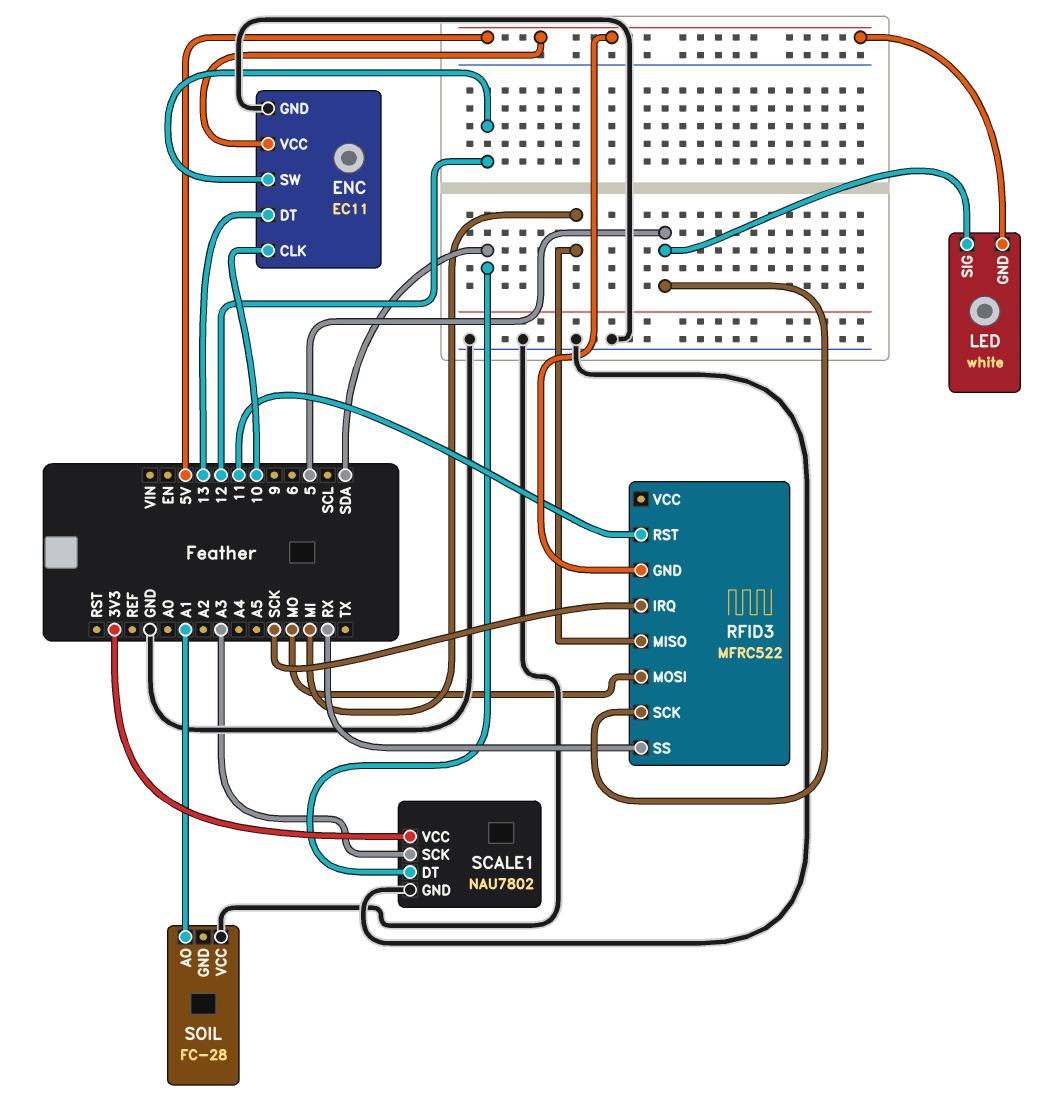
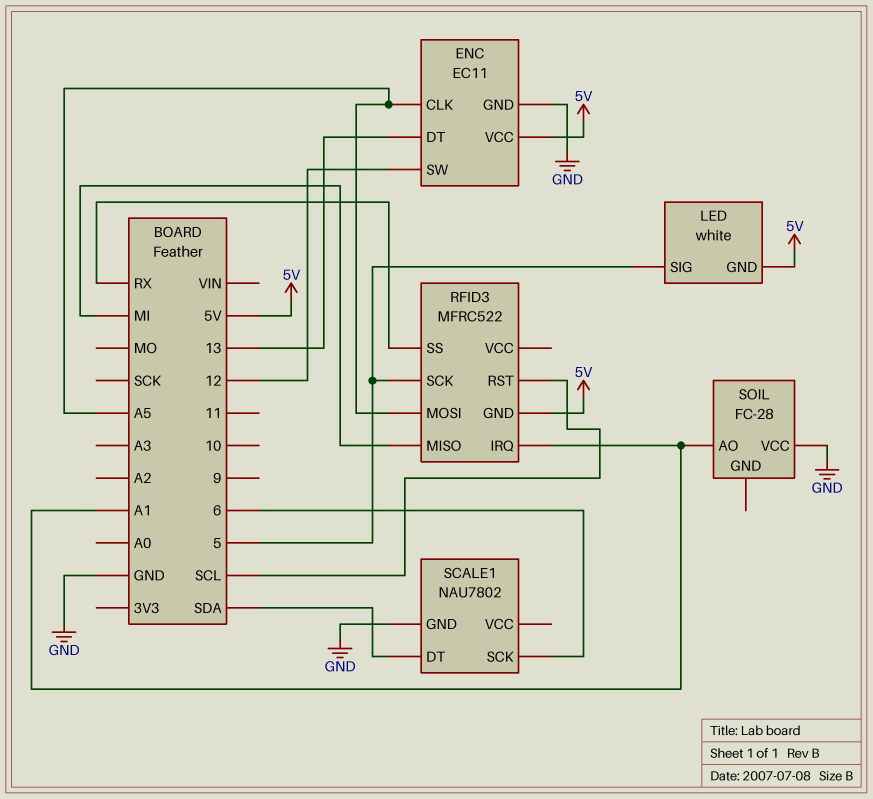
ENC pin CLK: 10 -> A5
RFID3 pin IRQ: SCK -> A1
RFID3 pin MOSI: MO -> A5
RFID3 pin RST: 11 -> SCL
SCALE1 pin SCK: A3 -> 6
SCALE1 pin VCC: 3V3 -> none

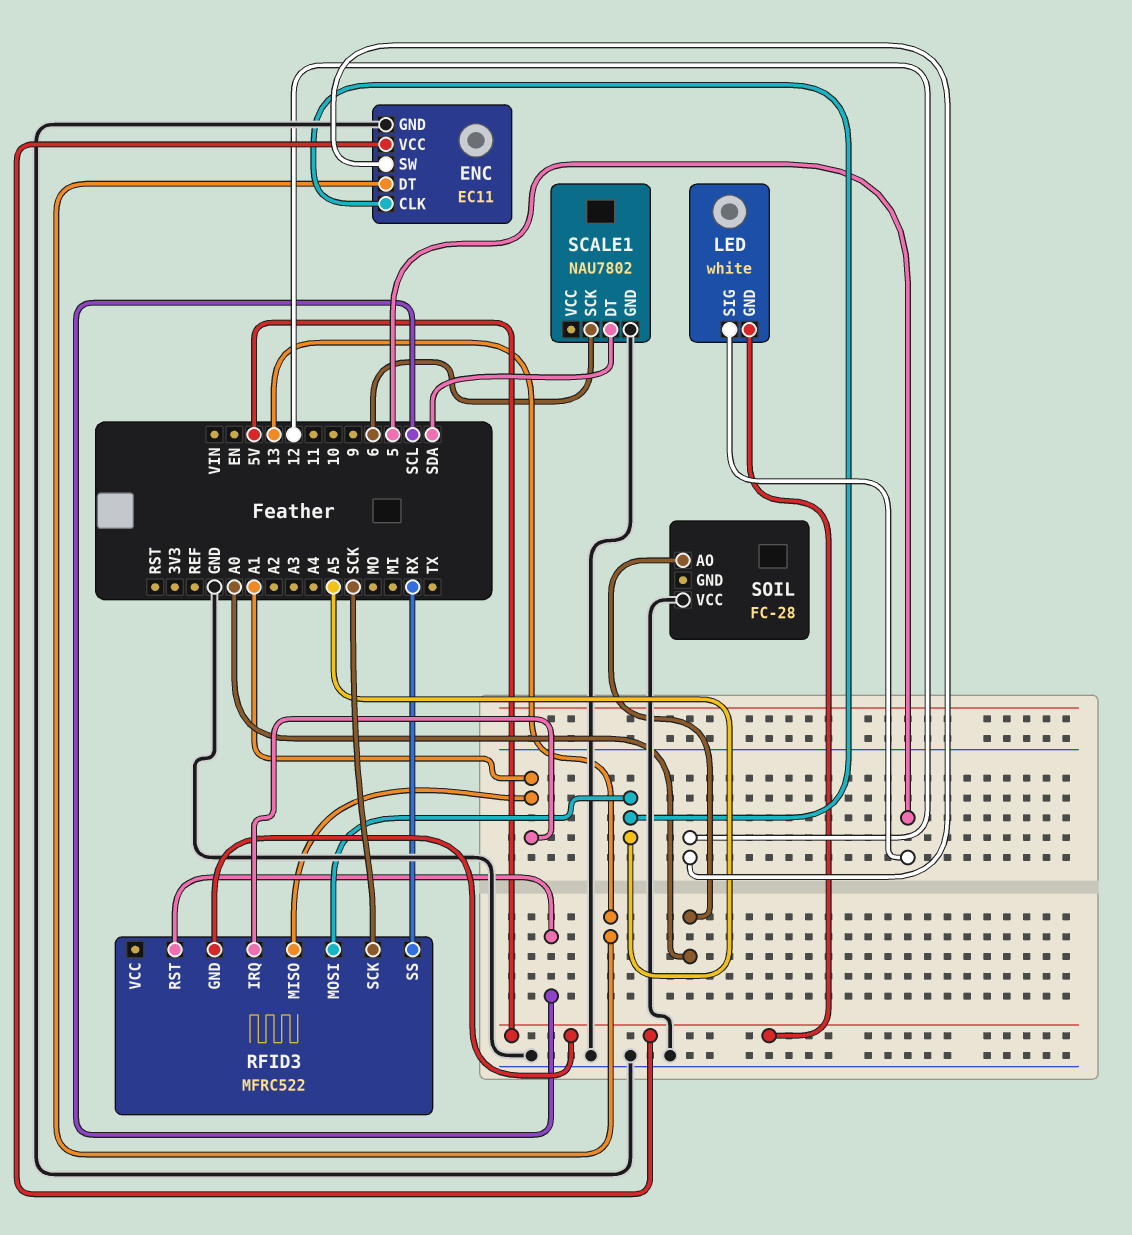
RFID3 pin MISO: MI -> A1
RFID3 pin SCK: 5 -> SCK
SOIL pin AO: A1 -> A0

